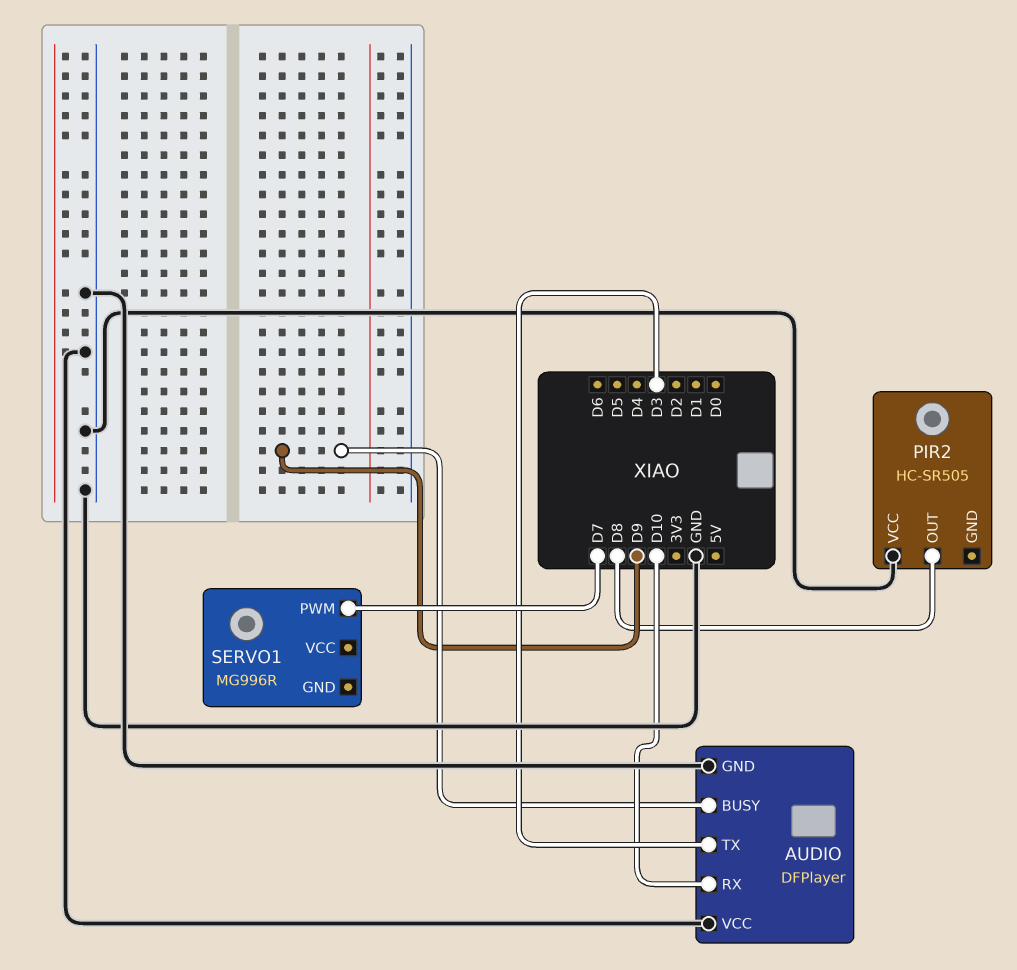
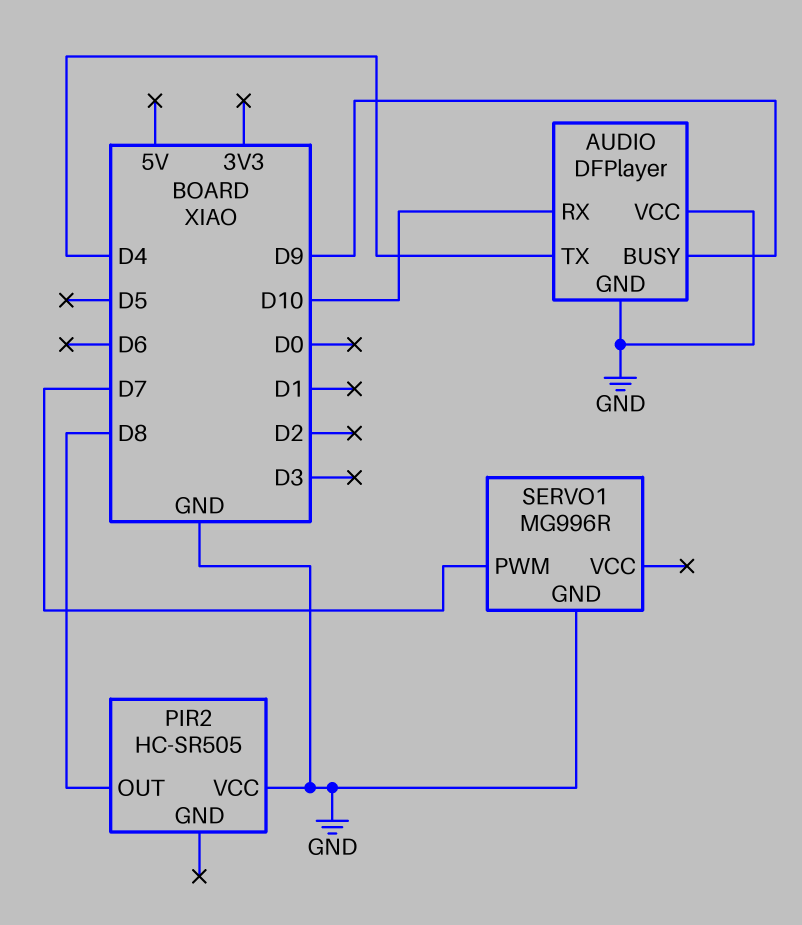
AUDIO pin TX: D3 -> D4
SERVO1 pin GND: none -> GND

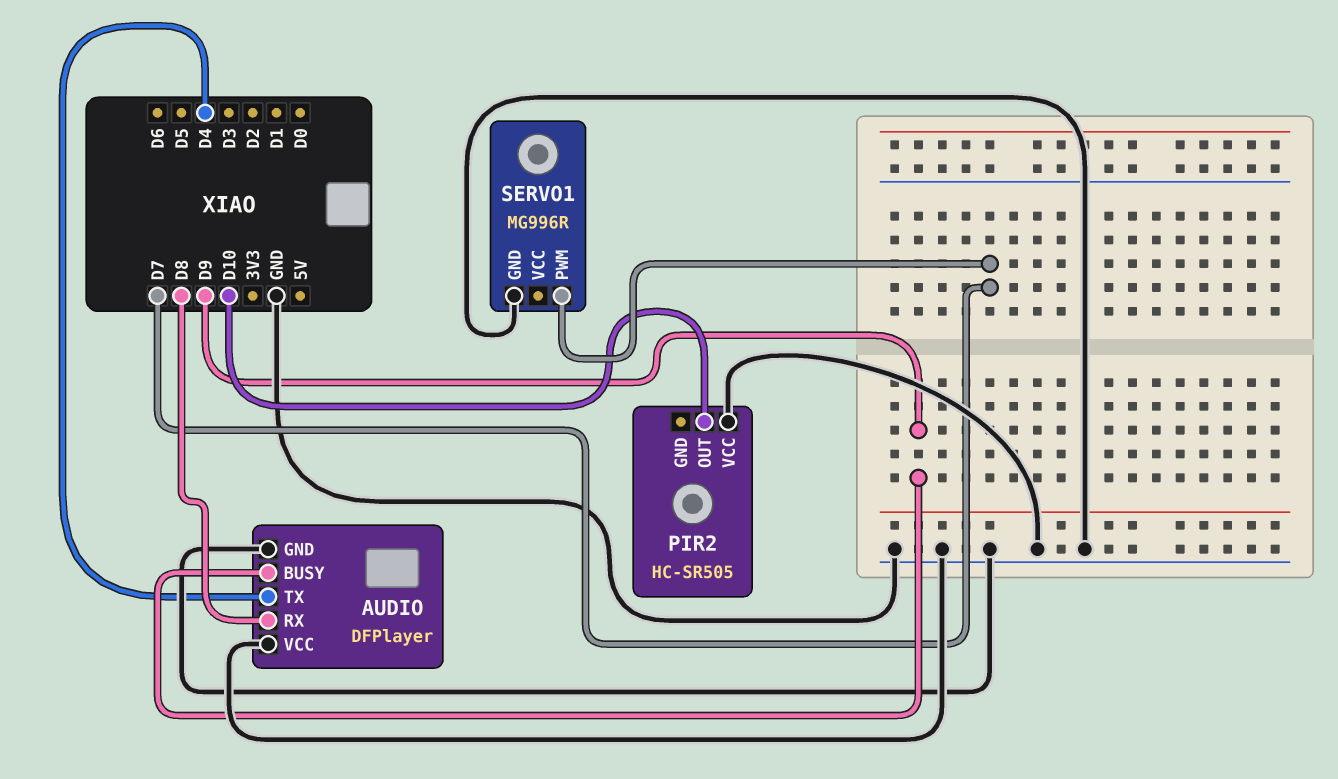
AUDIO pin RX: D10 -> D8
PIR2 pin OUT: D8 -> D10

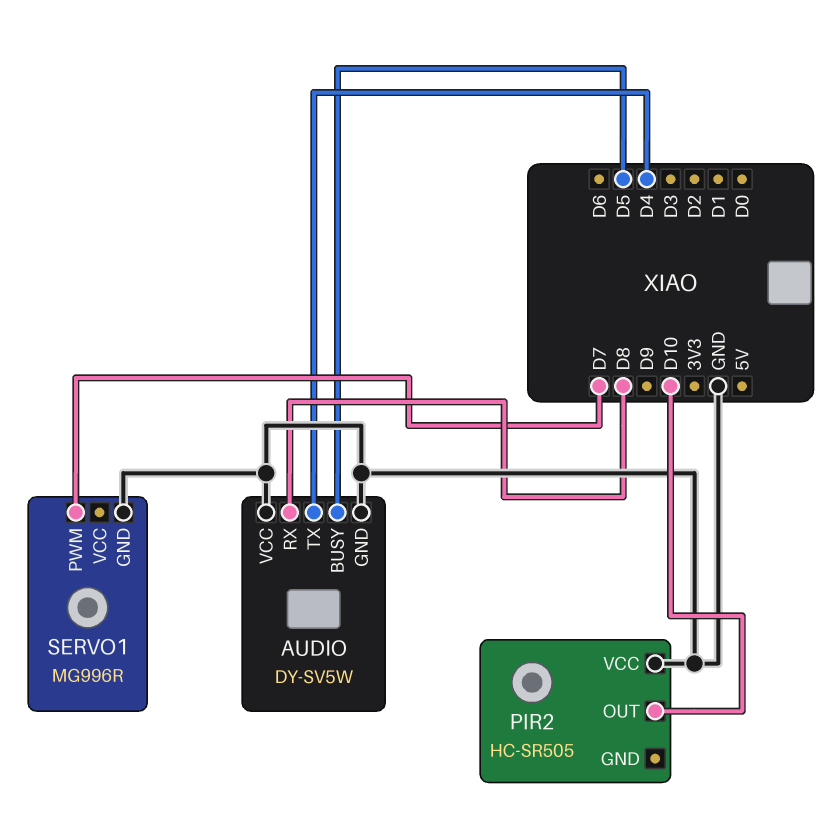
AUDIO: DFPlayer -> DY-SV5W
AUDIO pin BUSY: D9 -> D5

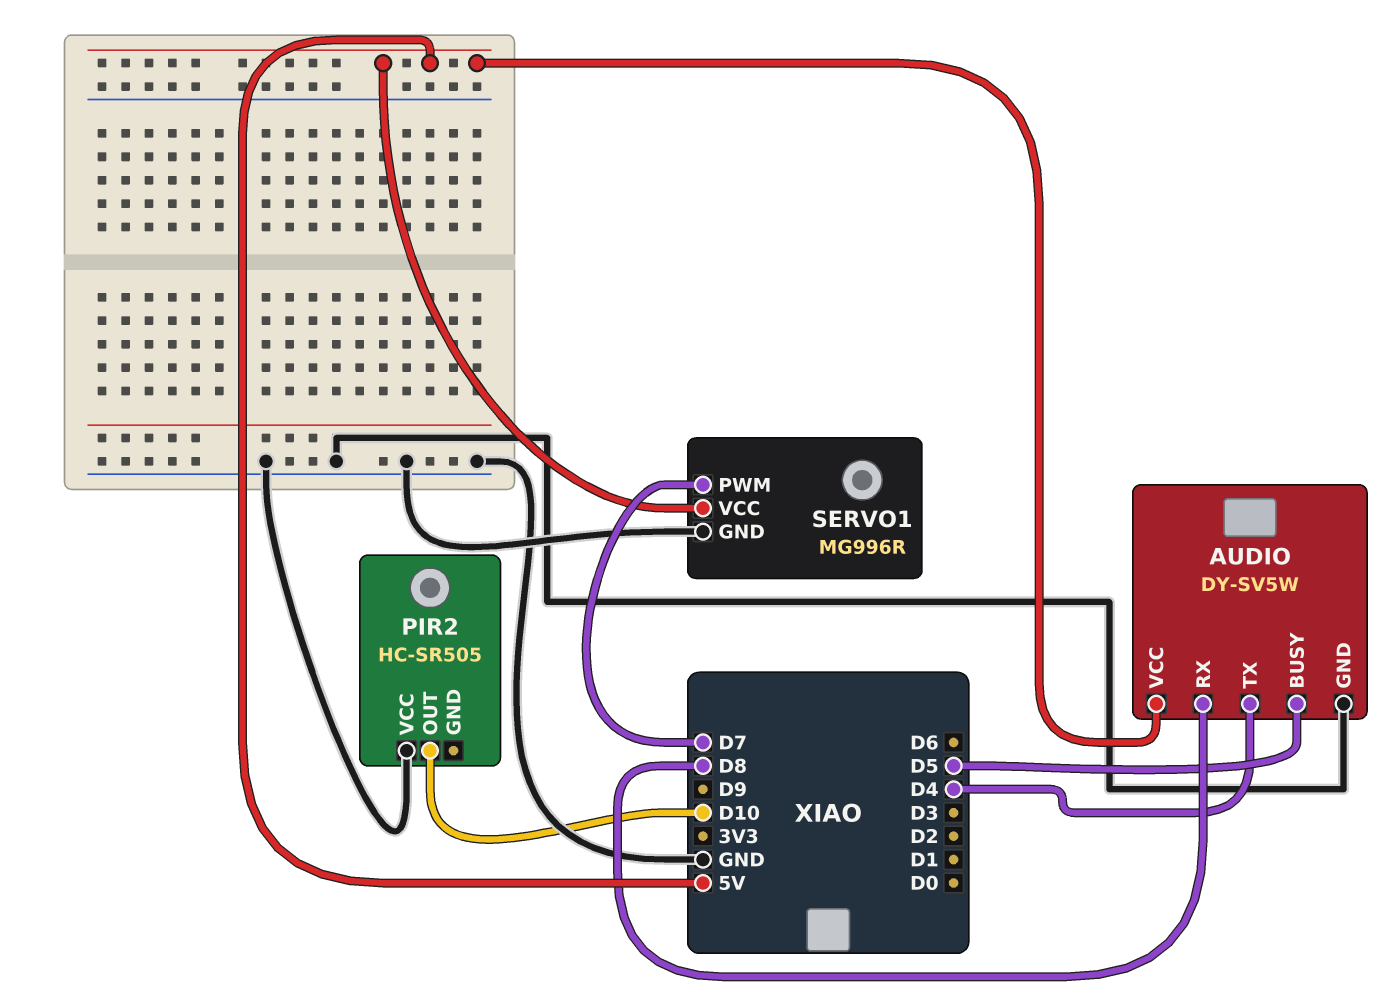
AUDIO pin VCC: GND -> 5V
SERVO1 pin VCC: none -> 5V

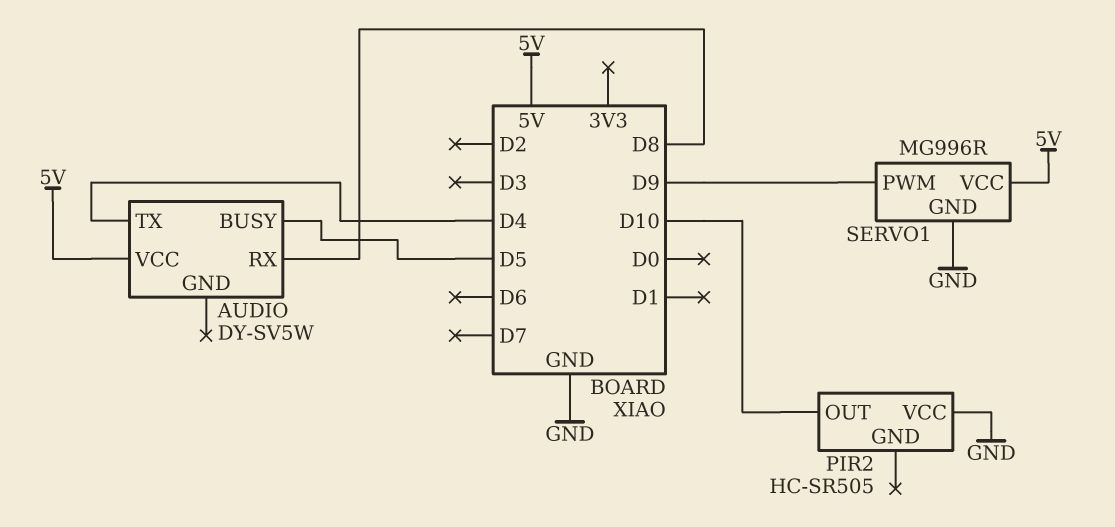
AUDIO pin GND: GND -> none
SERVO1 pin PWM: D7 -> D9

